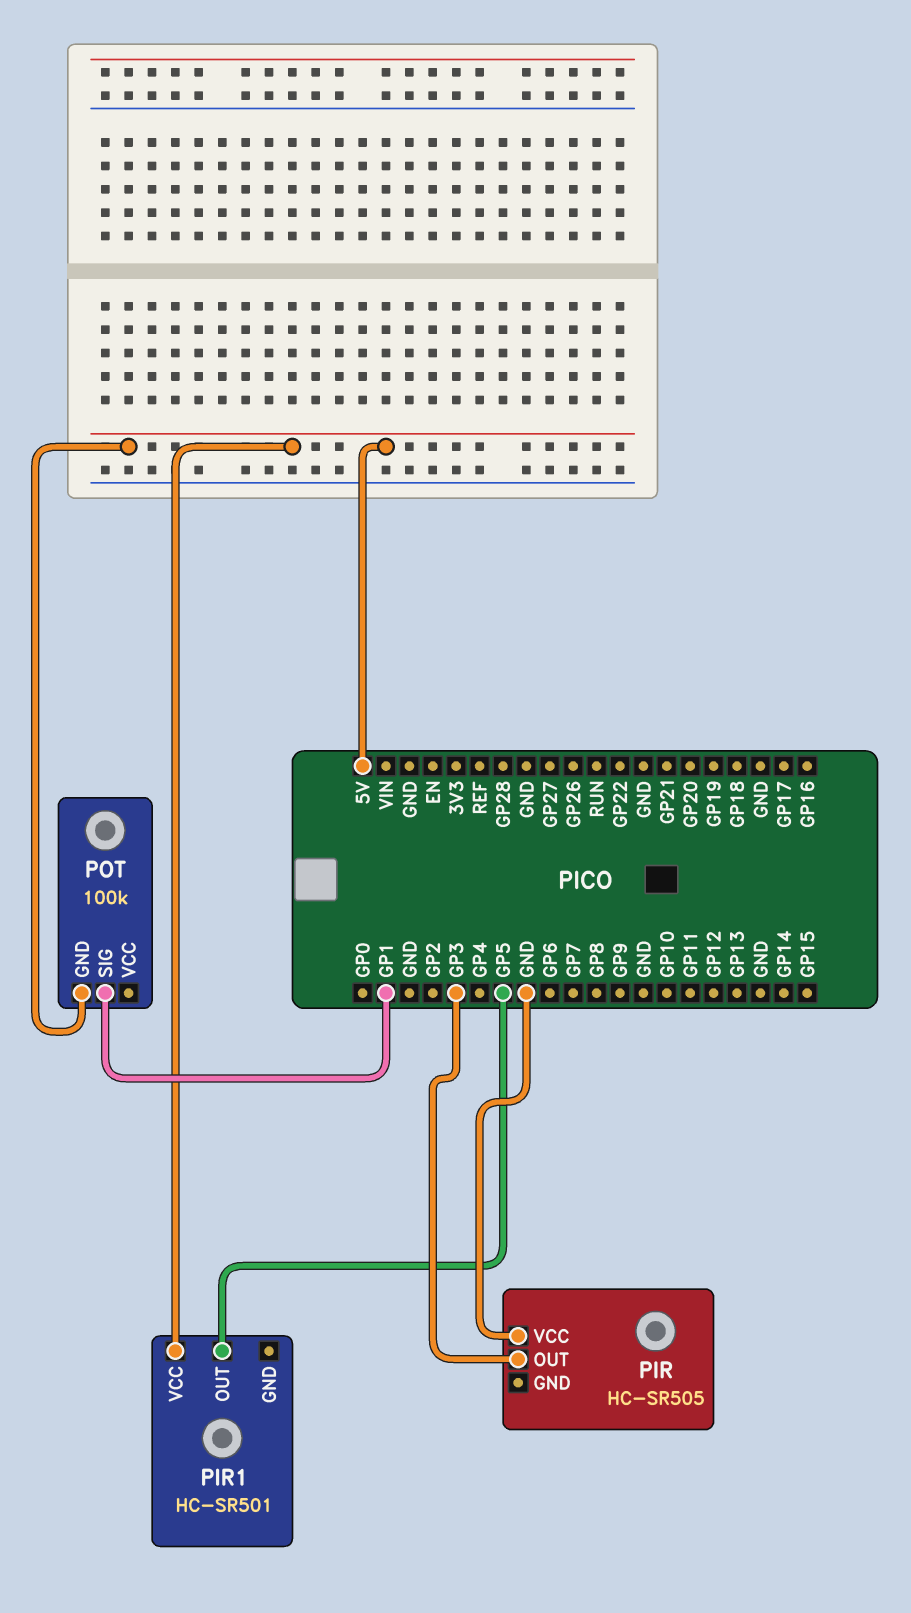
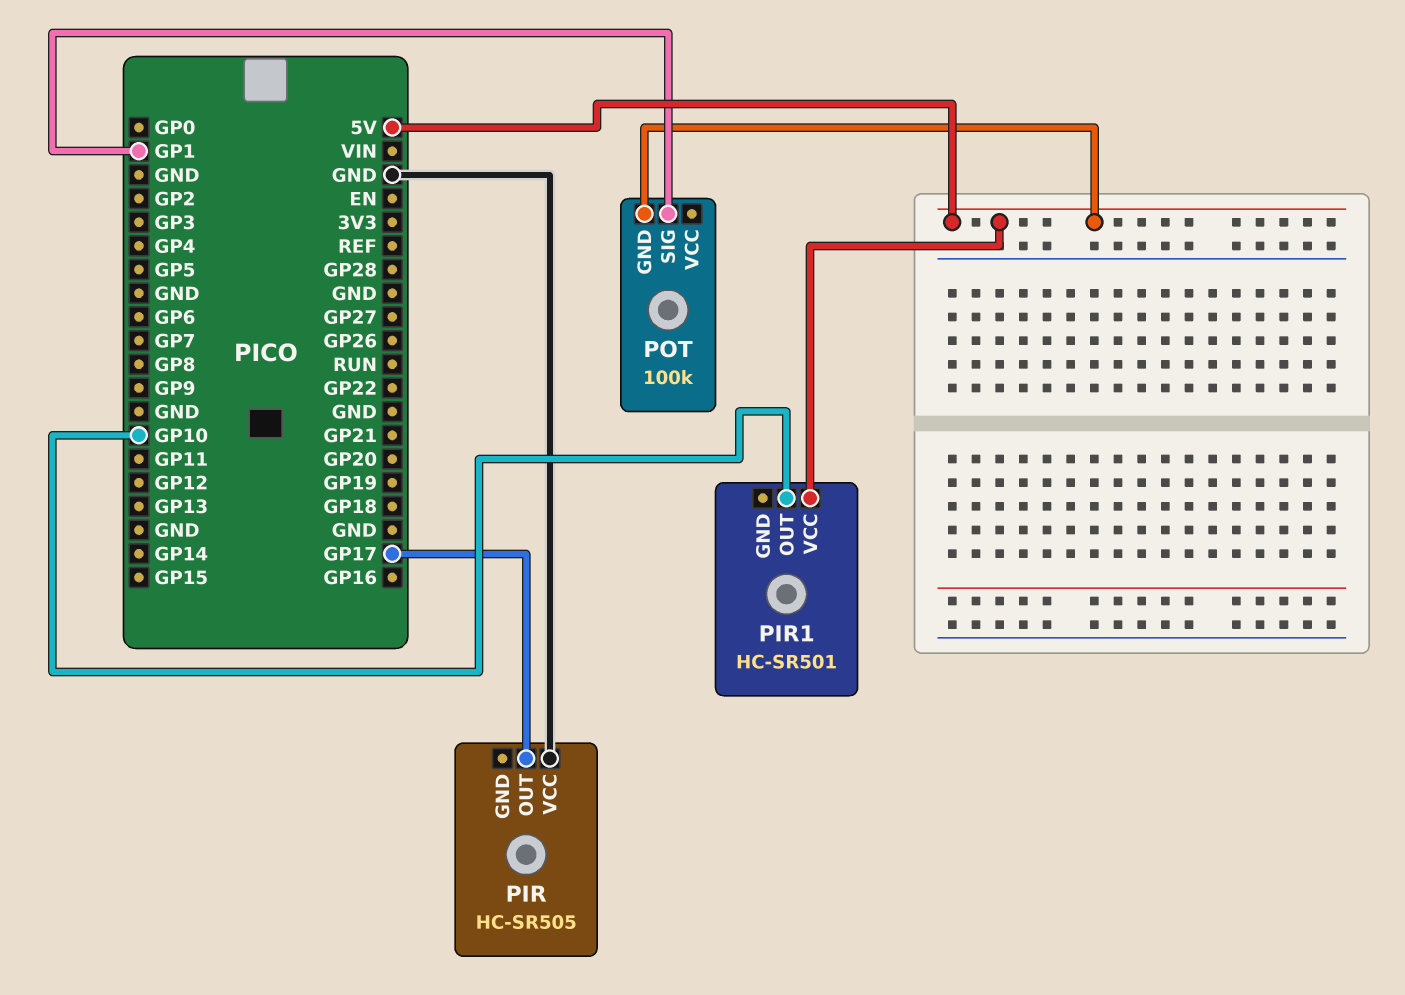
PIR pin OUT: GP3 -> GP17
PIR1 pin OUT: GP5 -> GP10

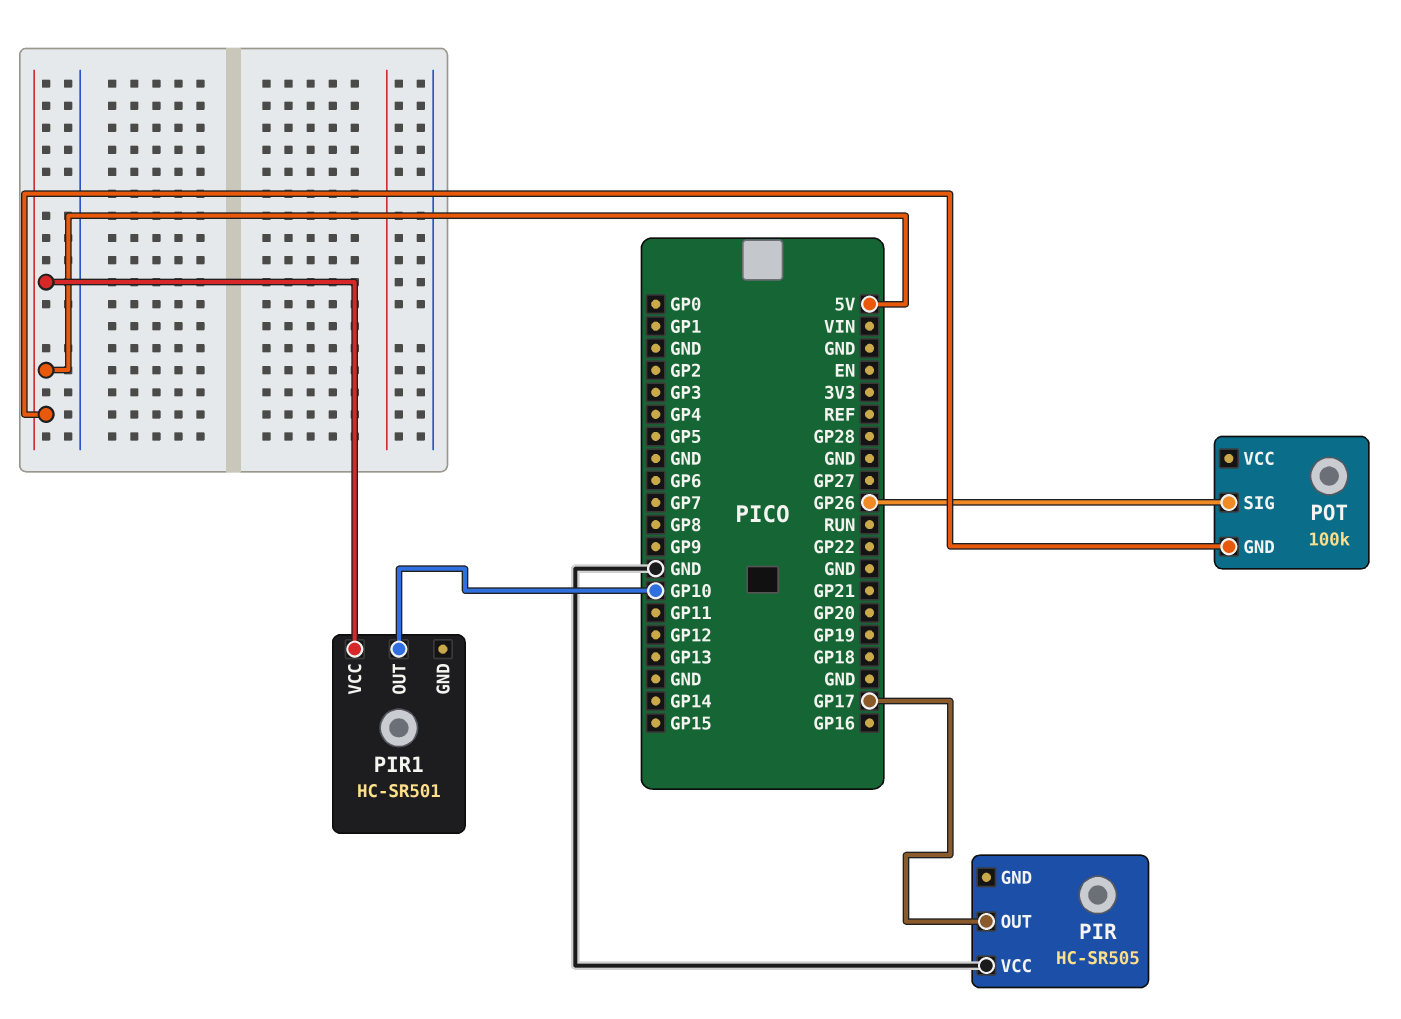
POT pin SIG: GP1 -> GP26

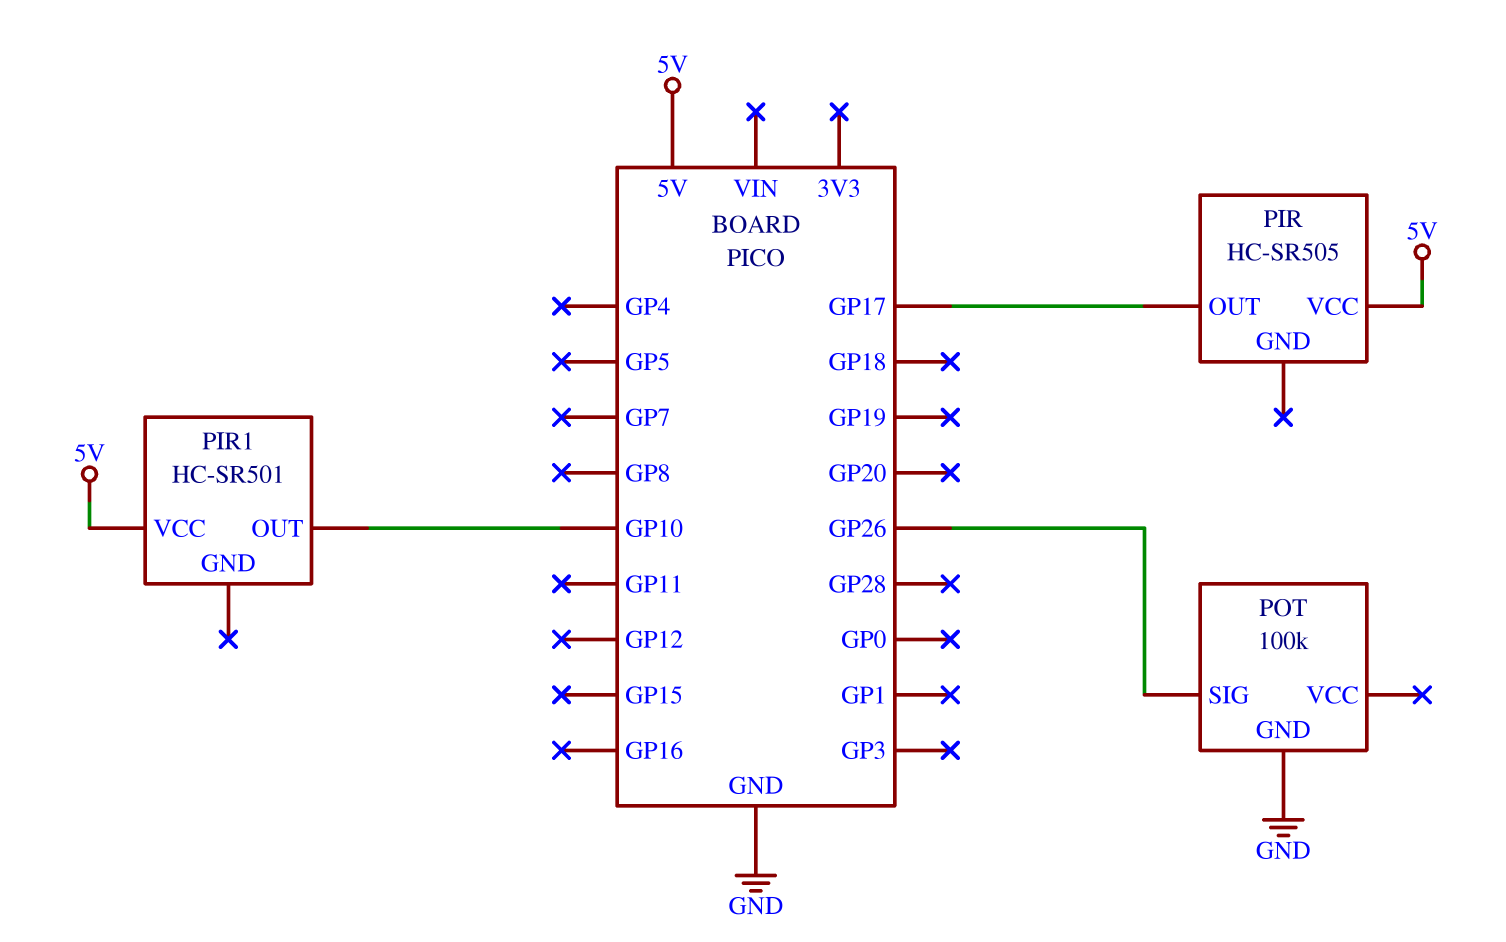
PIR pin VCC: GND -> 5V
POT pin GND: 5V -> GND

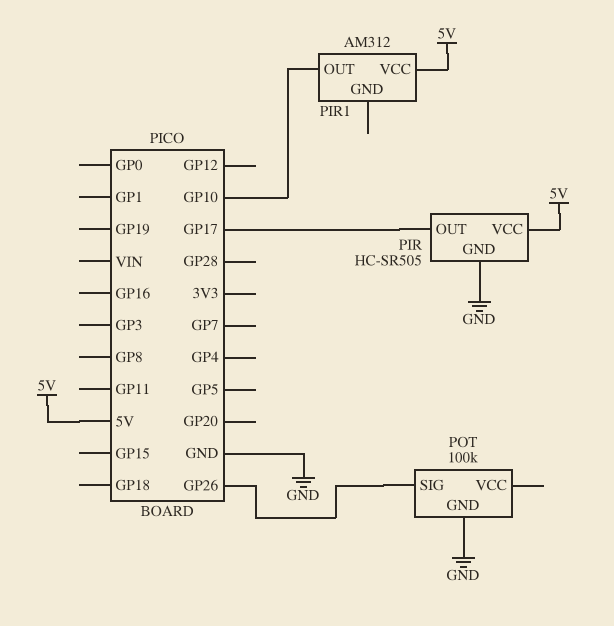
PIR pin GND: none -> GND
PIR1: HC-SR501 -> AM312

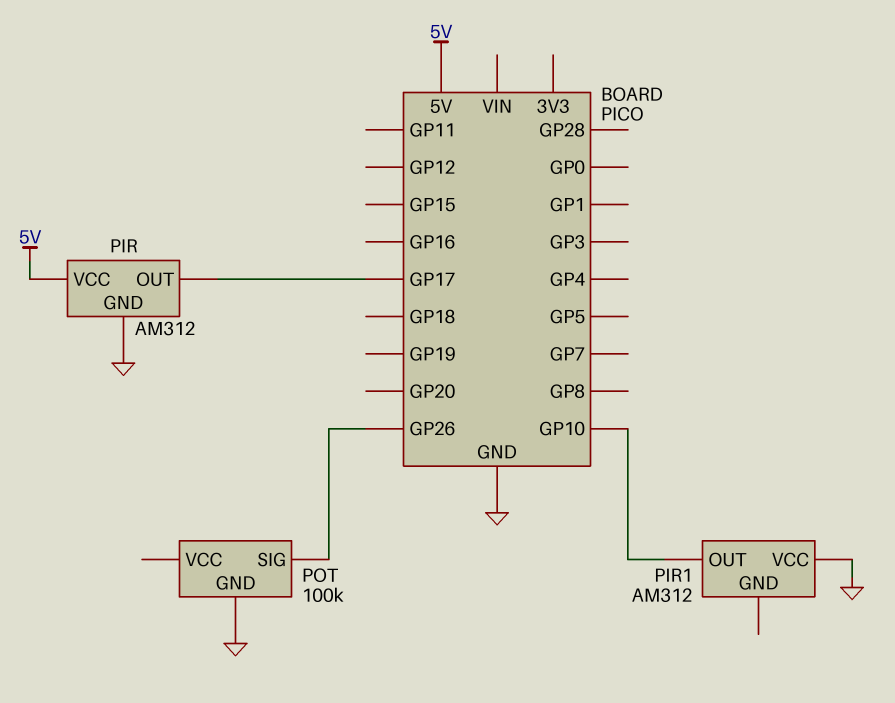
PIR: HC-SR505 -> AM312
PIR1 pin VCC: 5V -> GND

